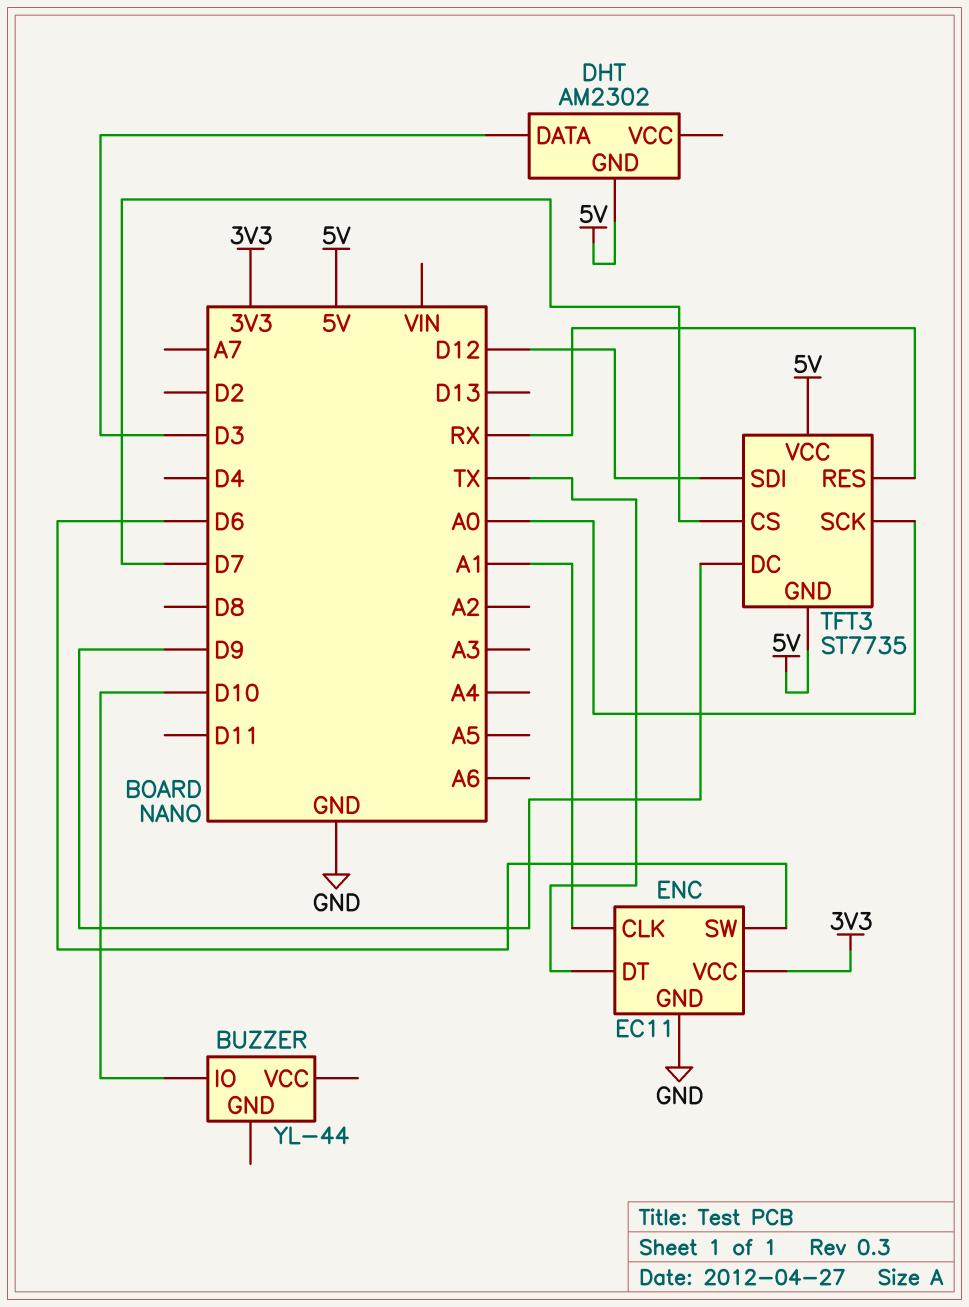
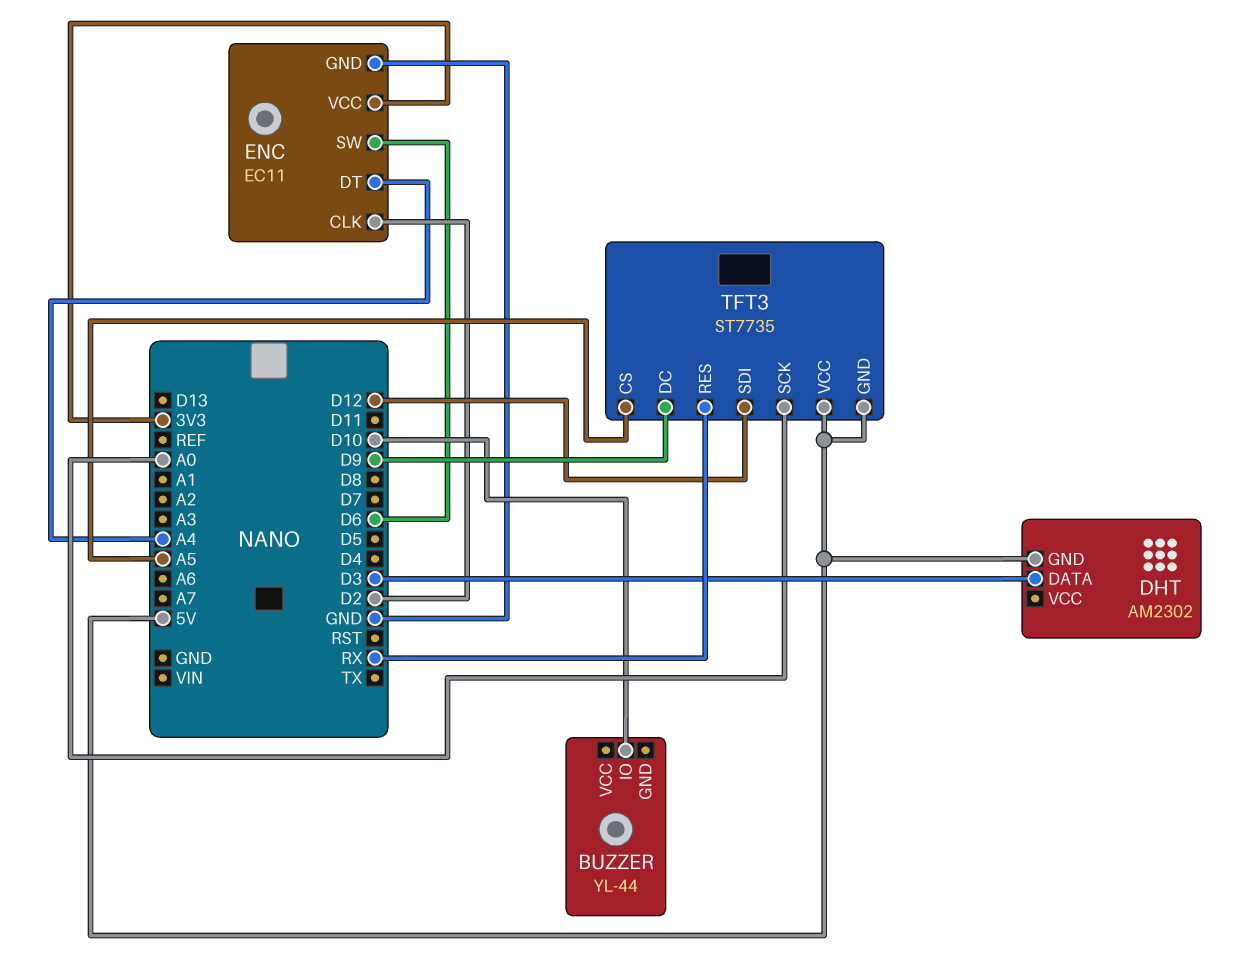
ENC pin CLK: A1 -> D2
ENC pin DT: TX -> A4
TFT3 pin CS: D7 -> A5

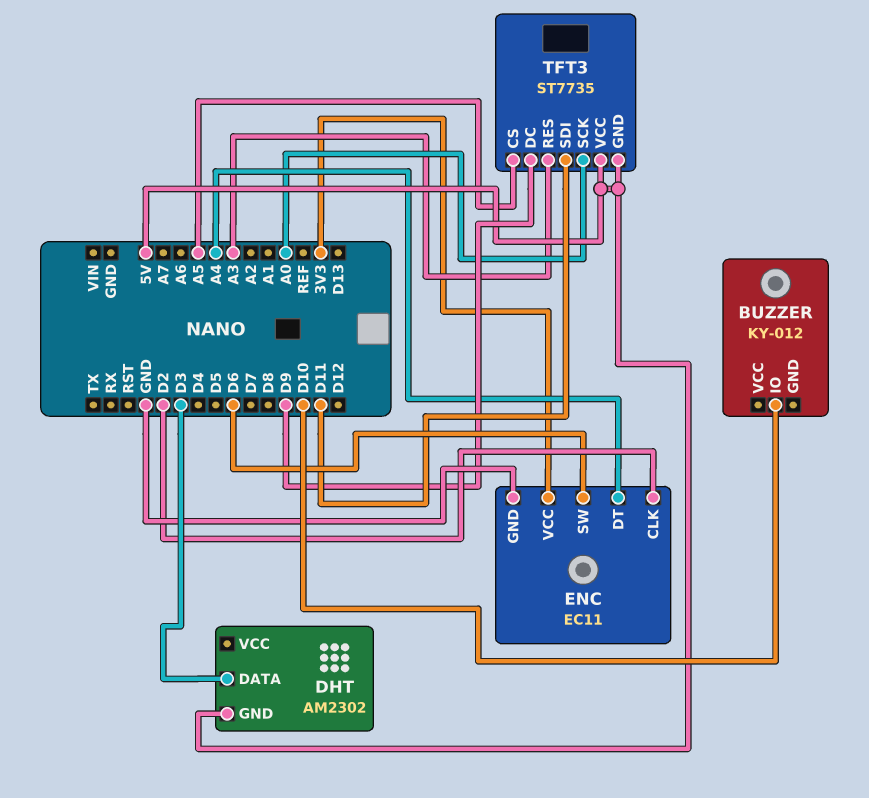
BUZZER: YL-44 -> KY-012
TFT3 pin RES: RX -> A3
TFT3 pin SDI: D12 -> D11

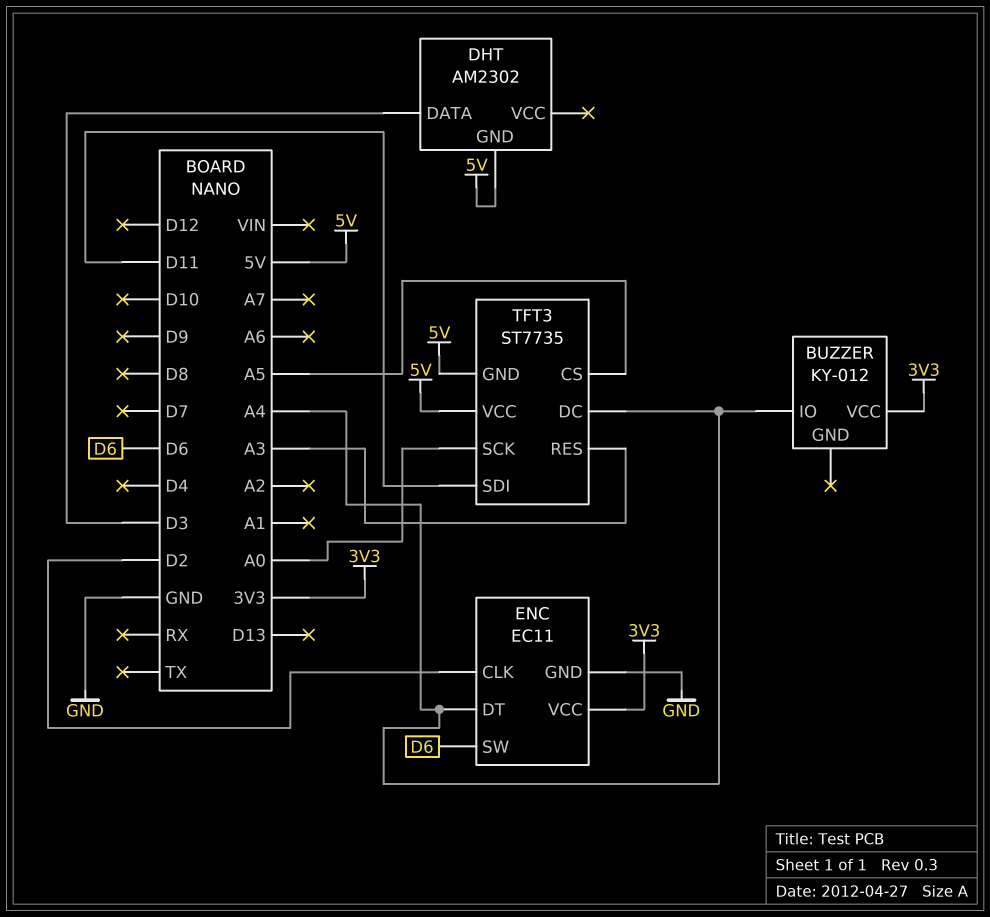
BUZZER pin IO: D10 -> A4
BUZZER pin VCC: none -> 3V3
TFT3 pin DC: D9 -> A4

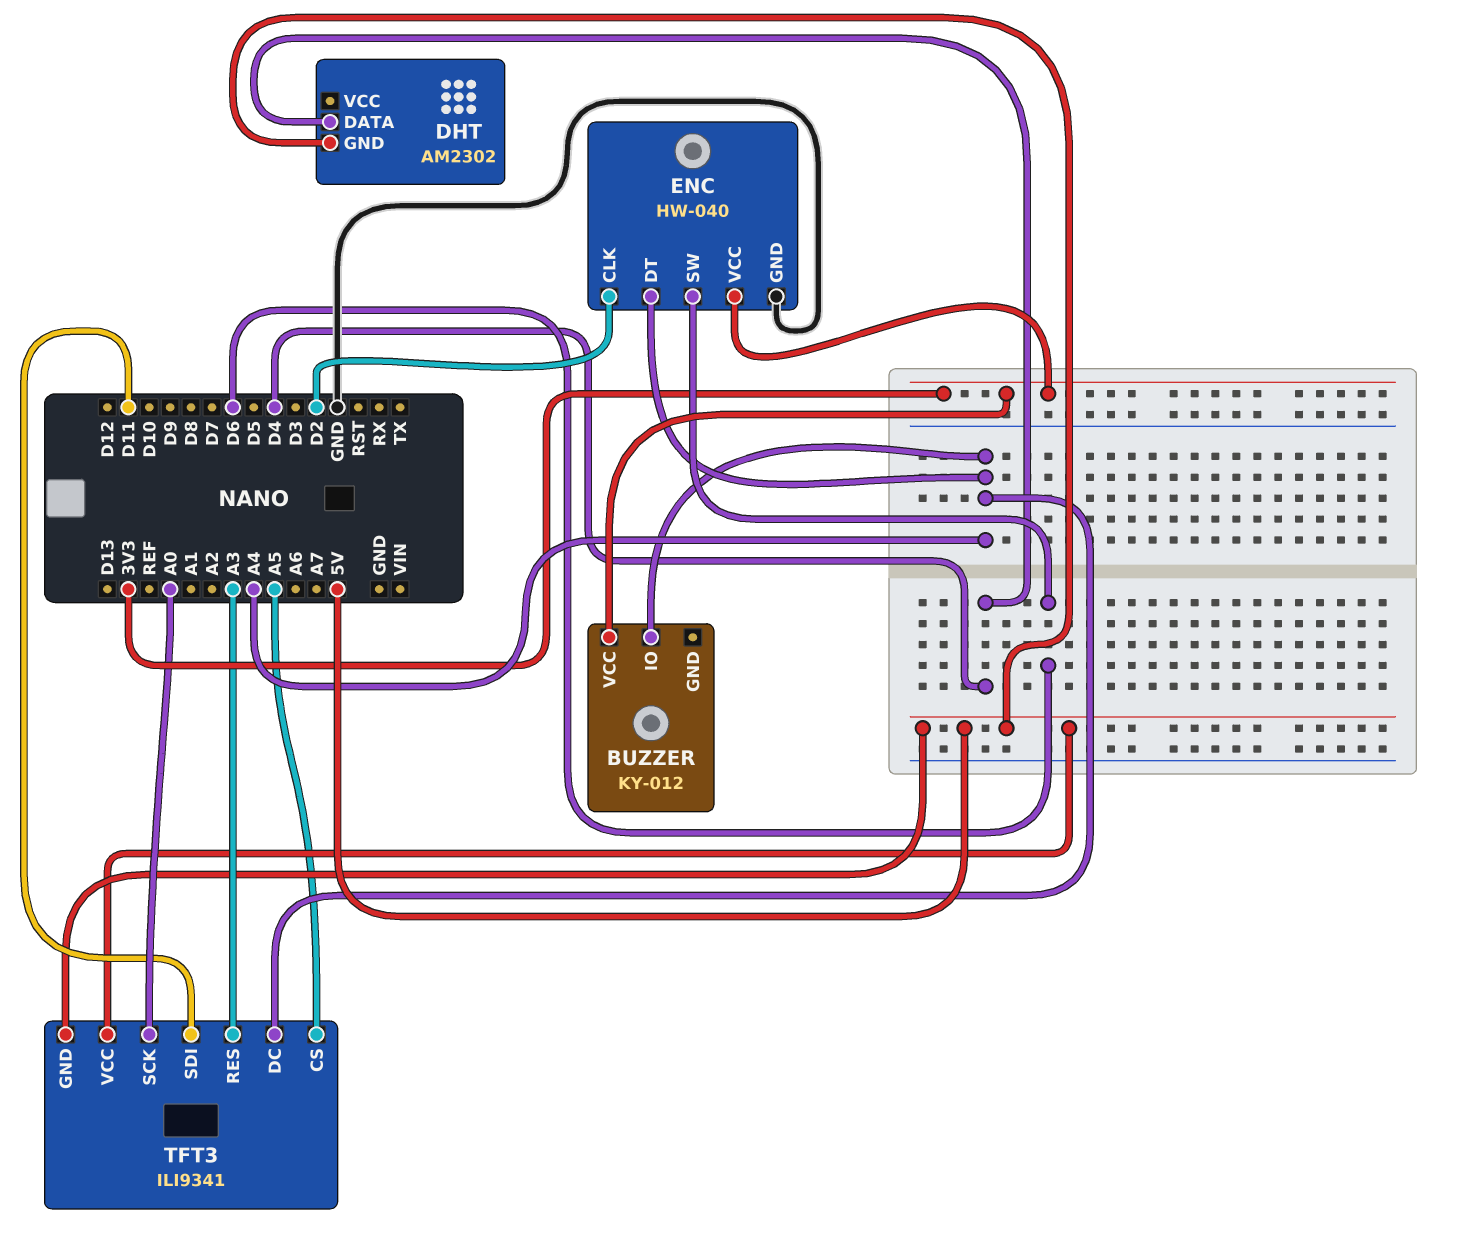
DHT pin DATA: D3 -> D4
ENC: EC11 -> HW-040
TFT3: ST7735 -> ILI9341

